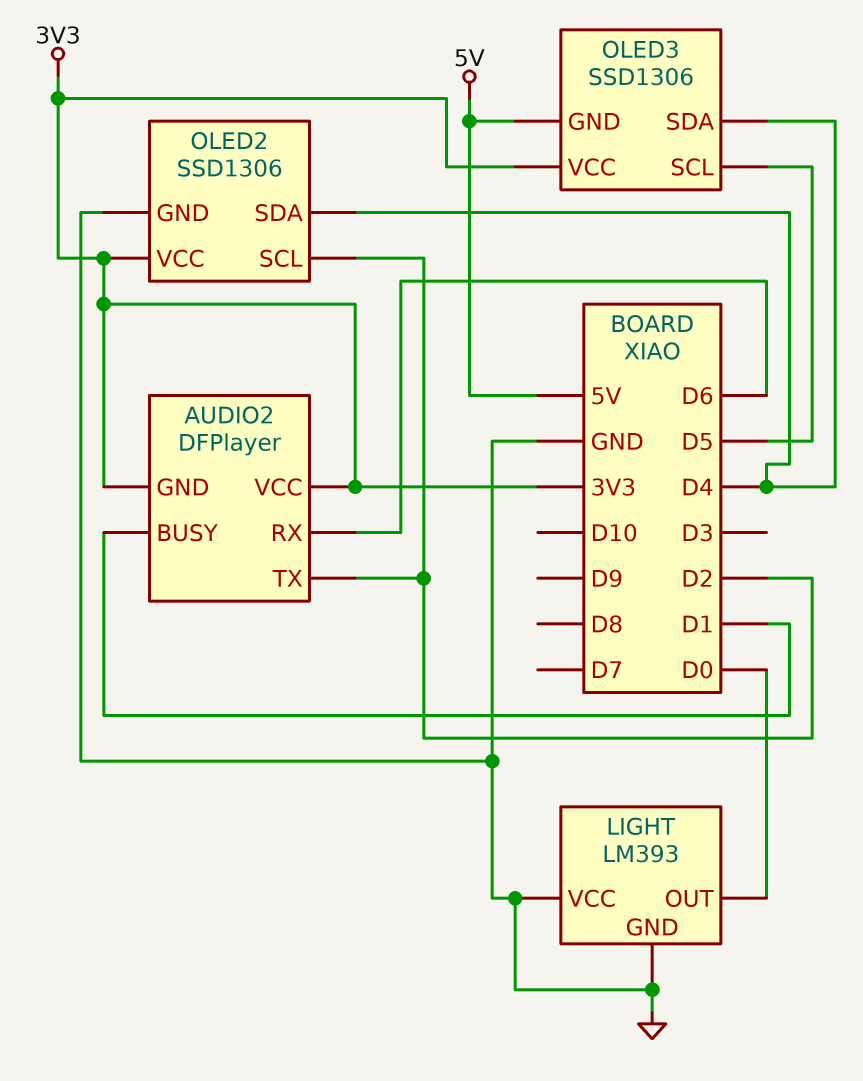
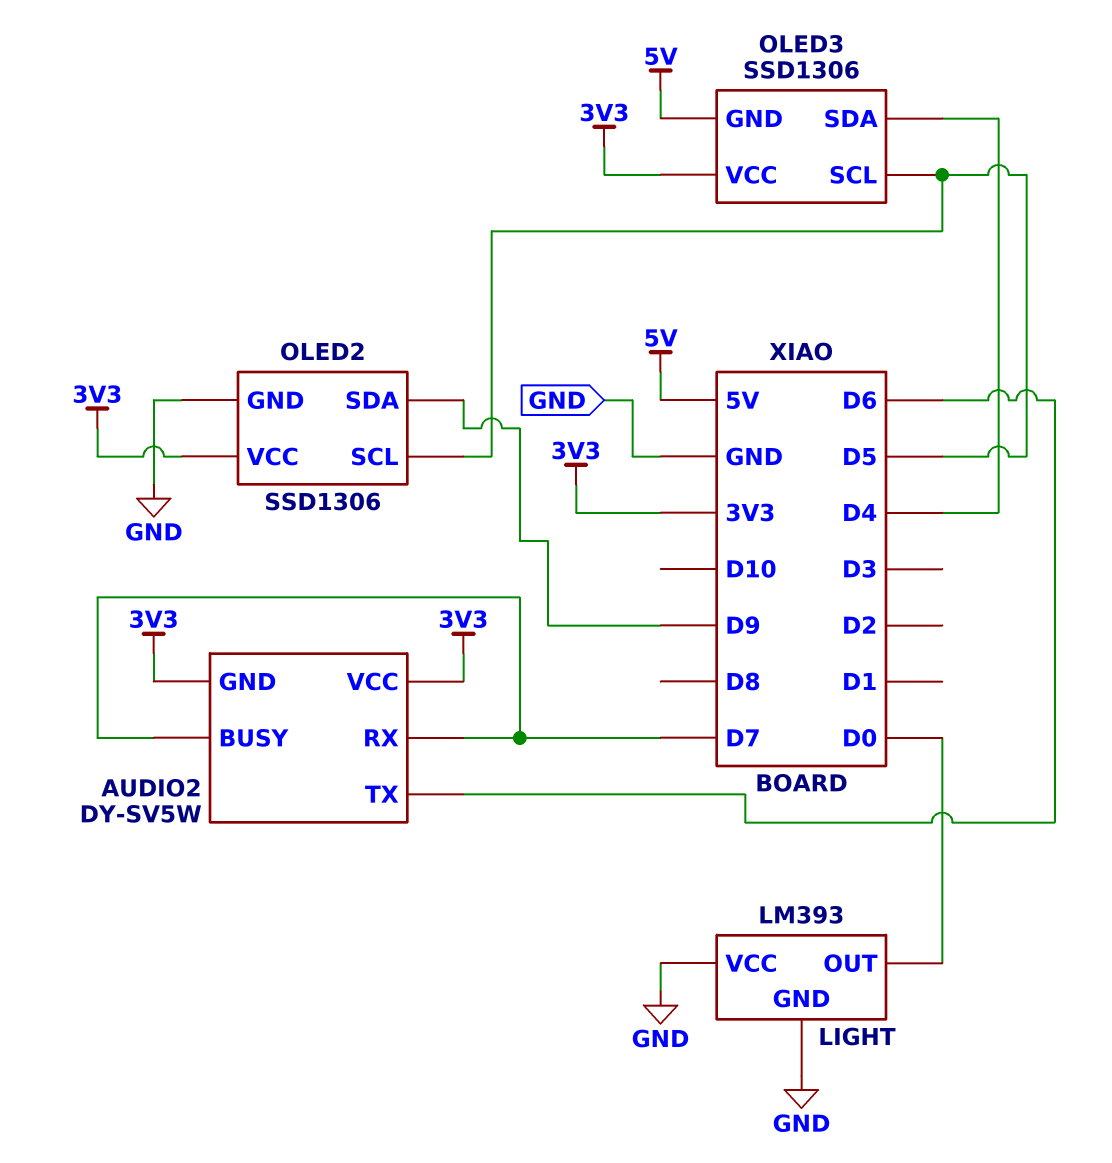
AUDIO2: DFPlayer -> DY-SV5W
AUDIO2 pin BUSY: D1 -> D7
AUDIO2 pin RX: D6 -> D7
AUDIO2 pin TX: D2 -> D6
OLED2 pin SCL: D2 -> D5
OLED2 pin SDA: D4 -> D9

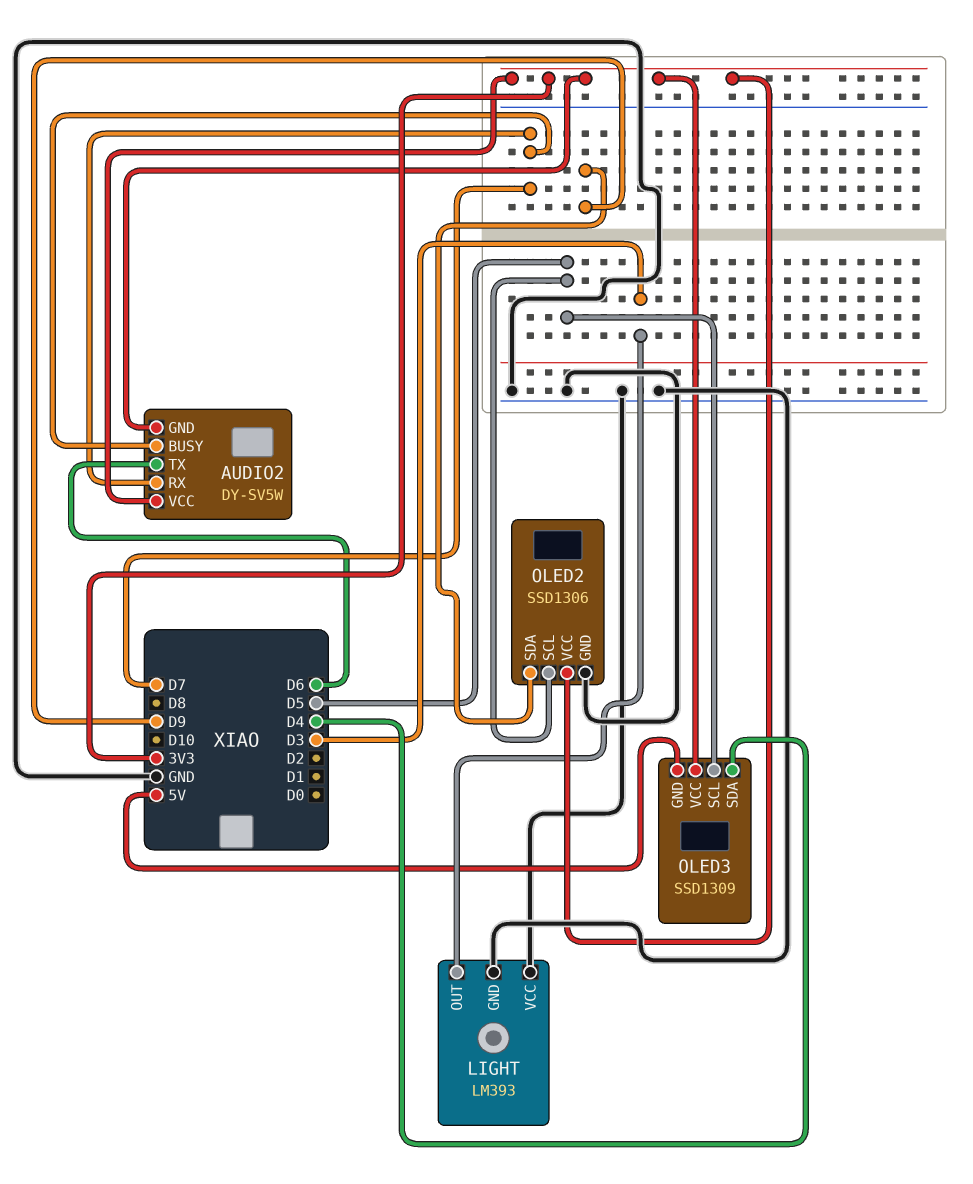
LIGHT pin OUT: D0 -> D3
OLED3: SSD1306 -> SSD1309

